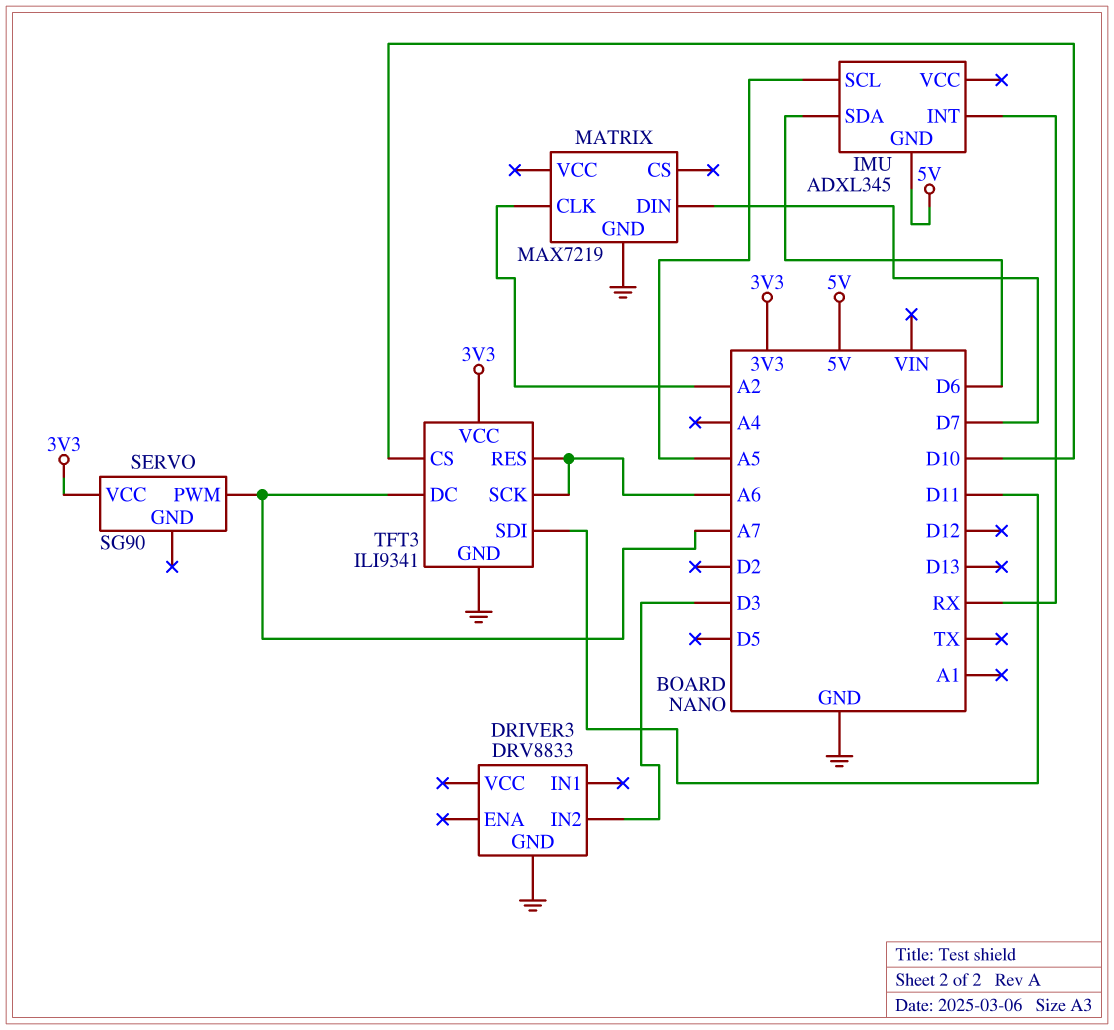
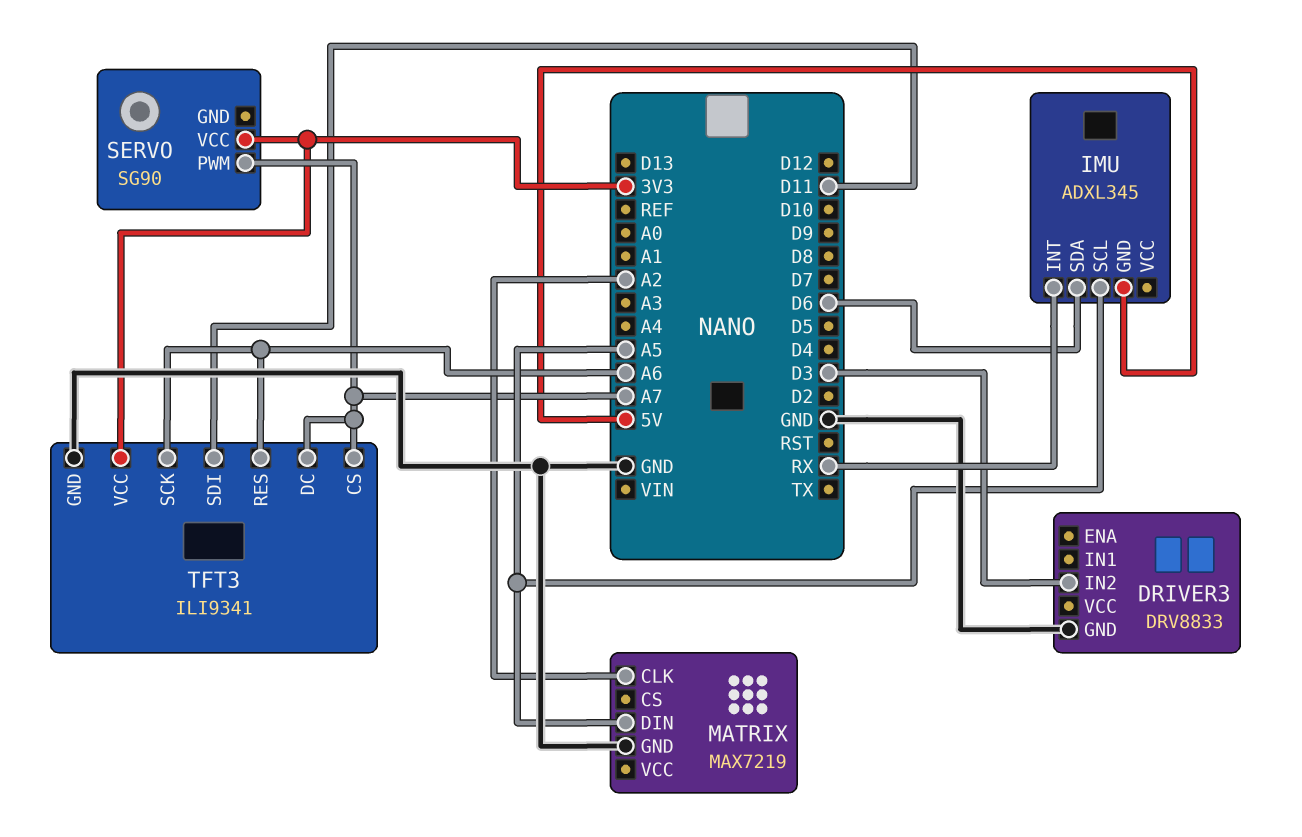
MATRIX pin DIN: D7 -> A5
TFT3 pin CS: D10 -> A7

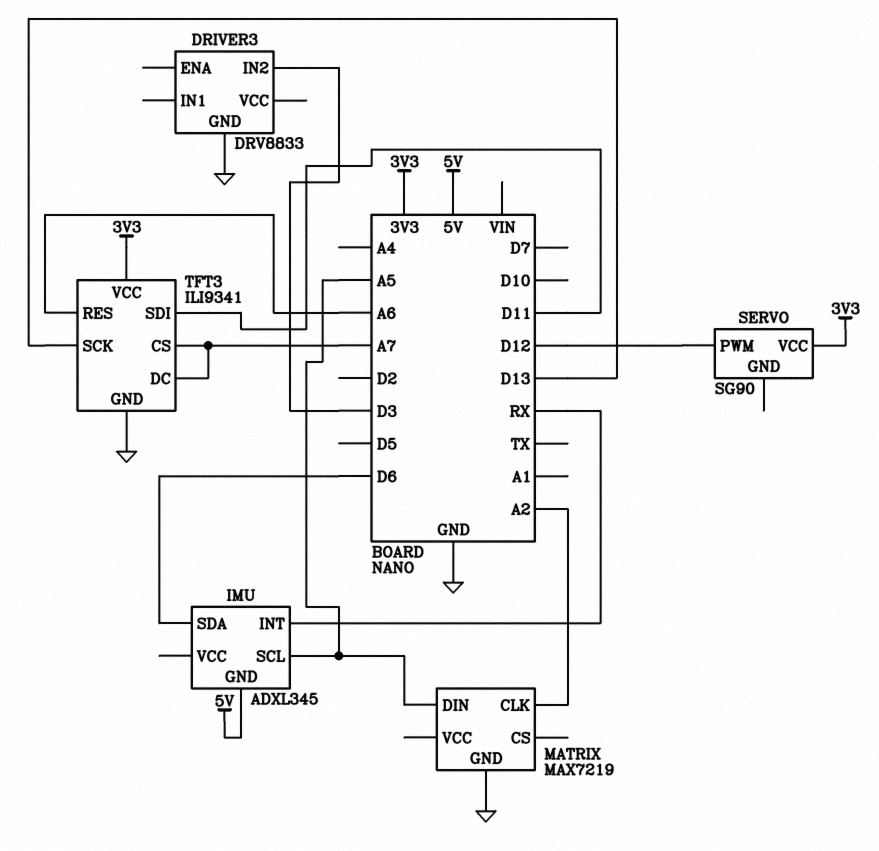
SERVO pin PWM: A7 -> D12
TFT3 pin SCK: A6 -> D13

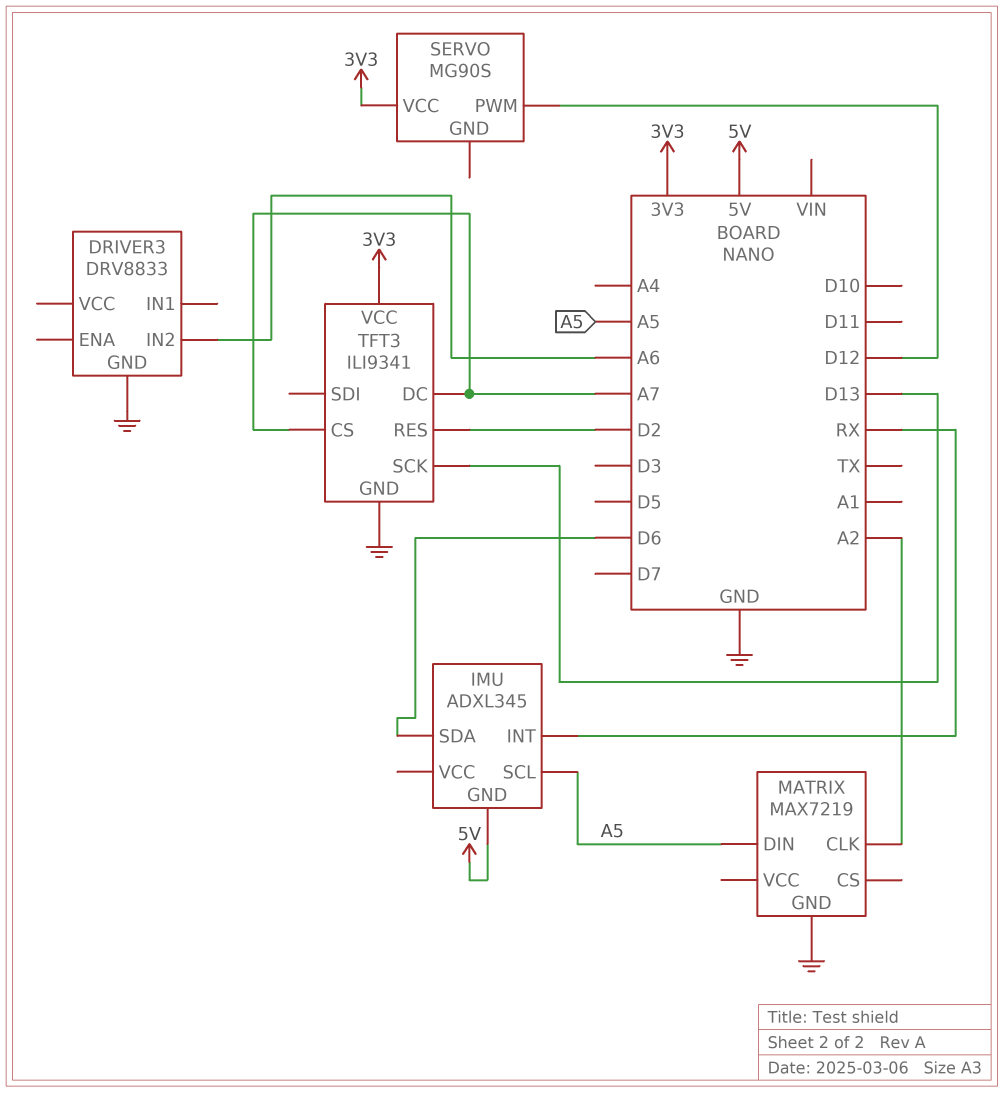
DRIVER3 pin IN2: D3 -> A6
SERVO: SG90 -> MG90S
TFT3 pin RES: A6 -> D2
TFT3 pin SDI: D11 -> none

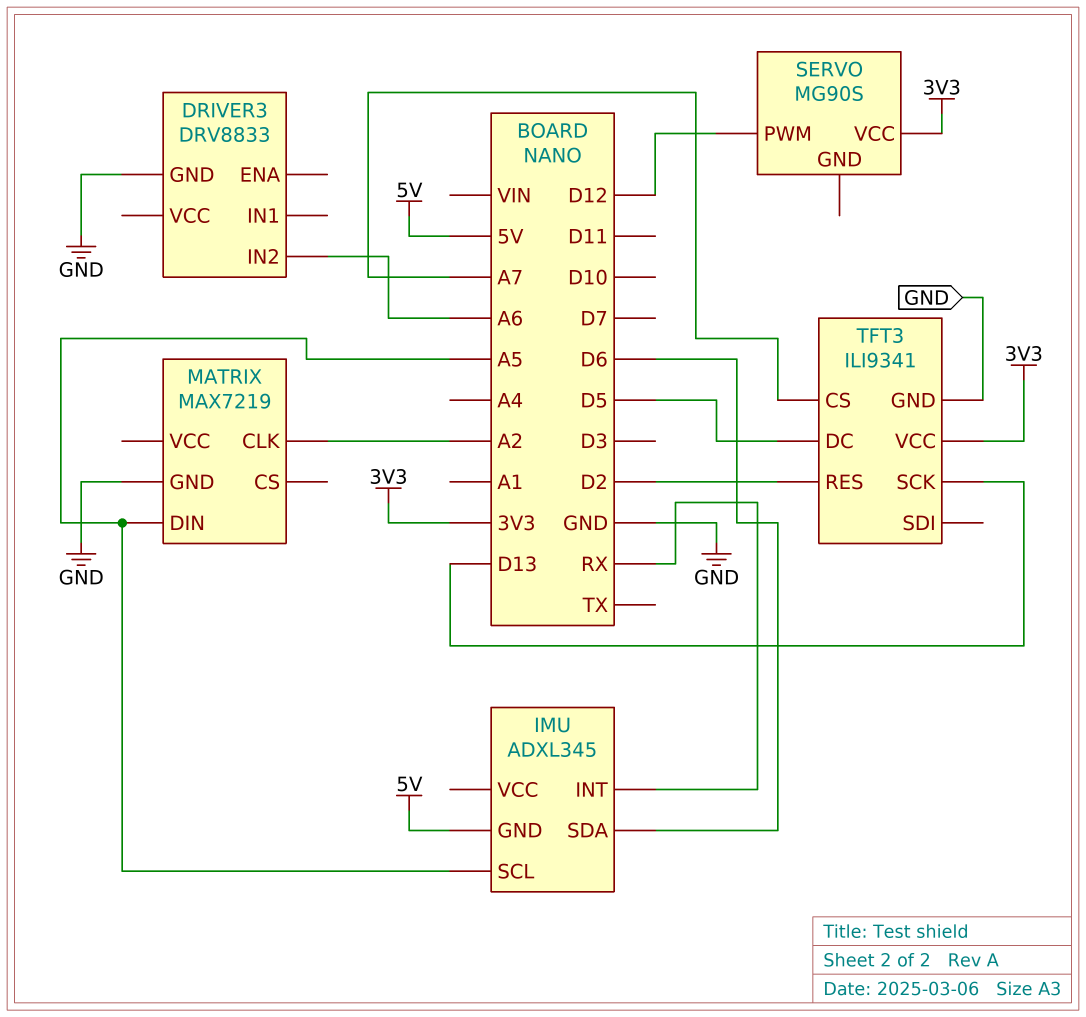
TFT3 pin DC: A7 -> D5

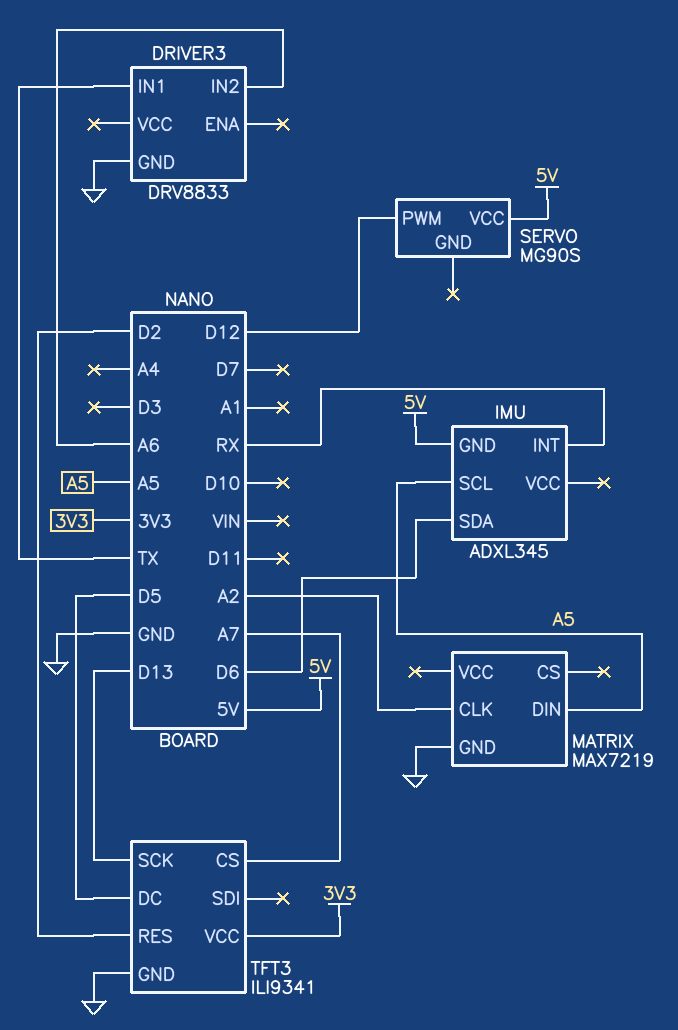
DRIVER3 pin IN1: none -> TX
SERVO pin VCC: 3V3 -> 5V

